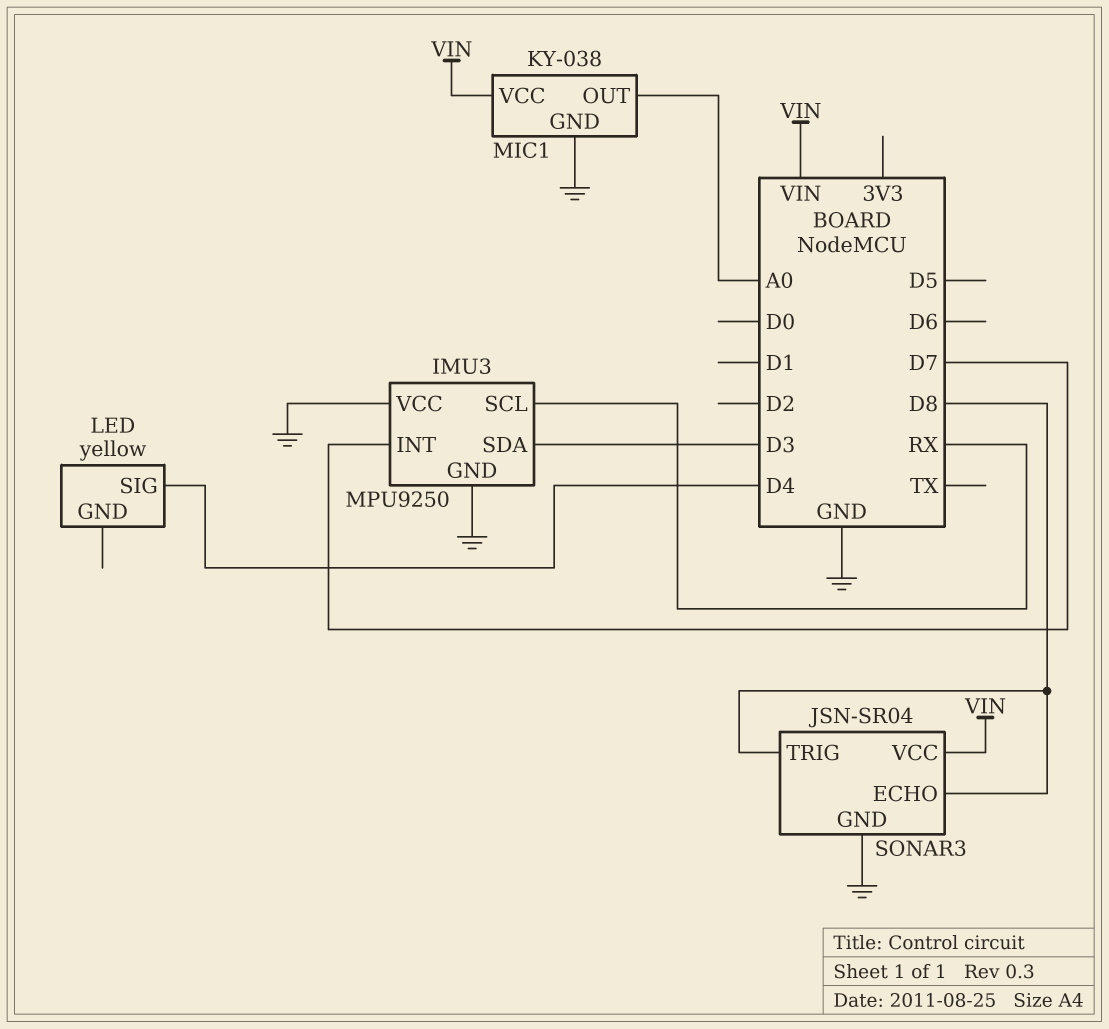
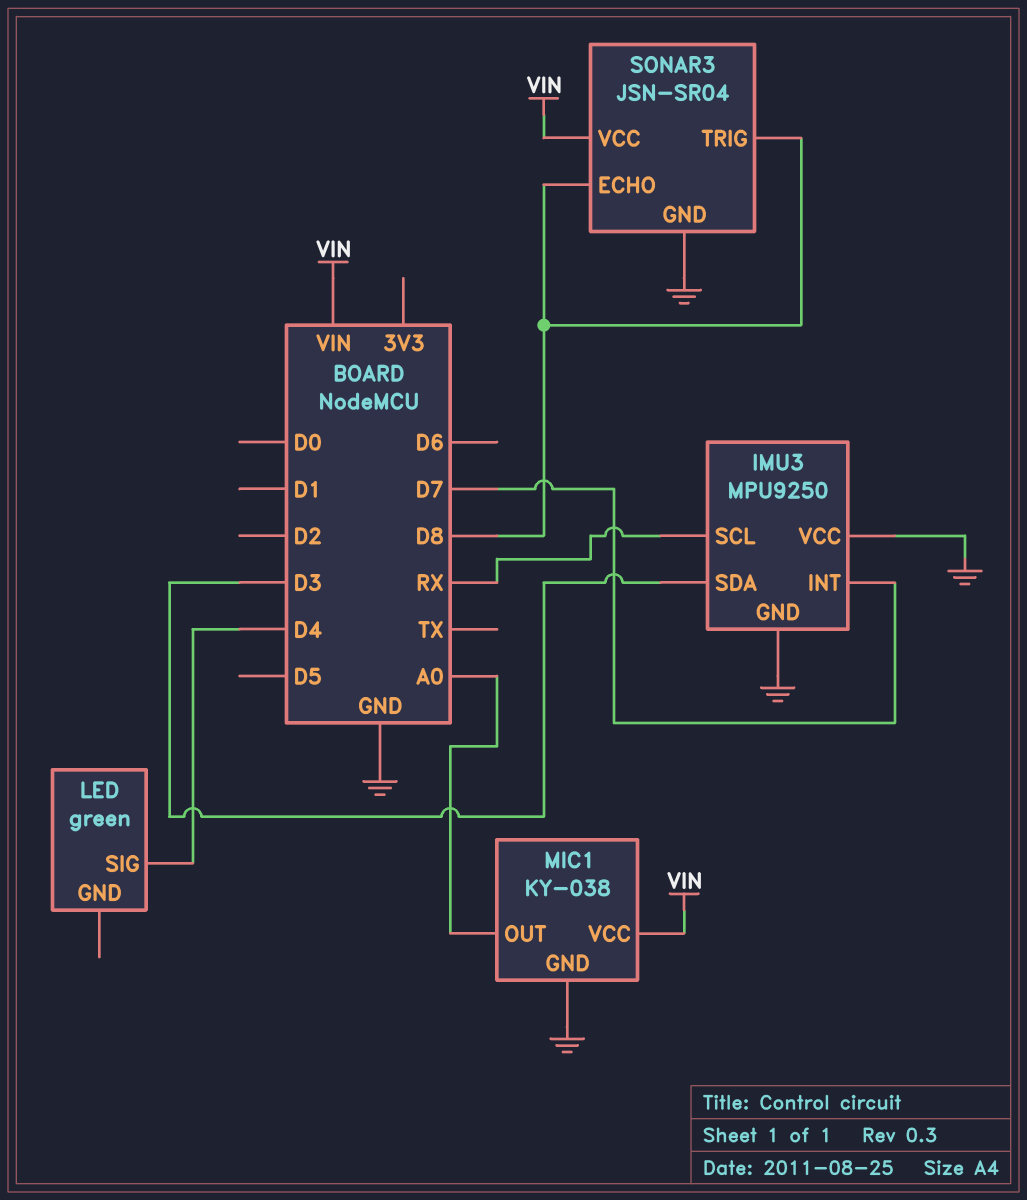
LED: yellow -> green

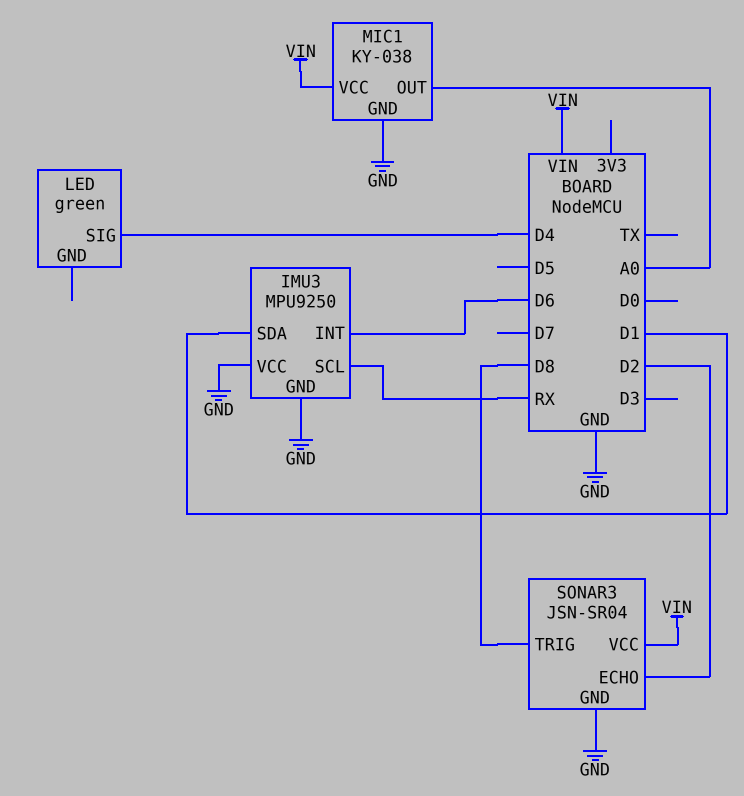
IMU3 pin INT: D7 -> D6
IMU3 pin SDA: D3 -> D1
SONAR3 pin ECHO: D8 -> D2

